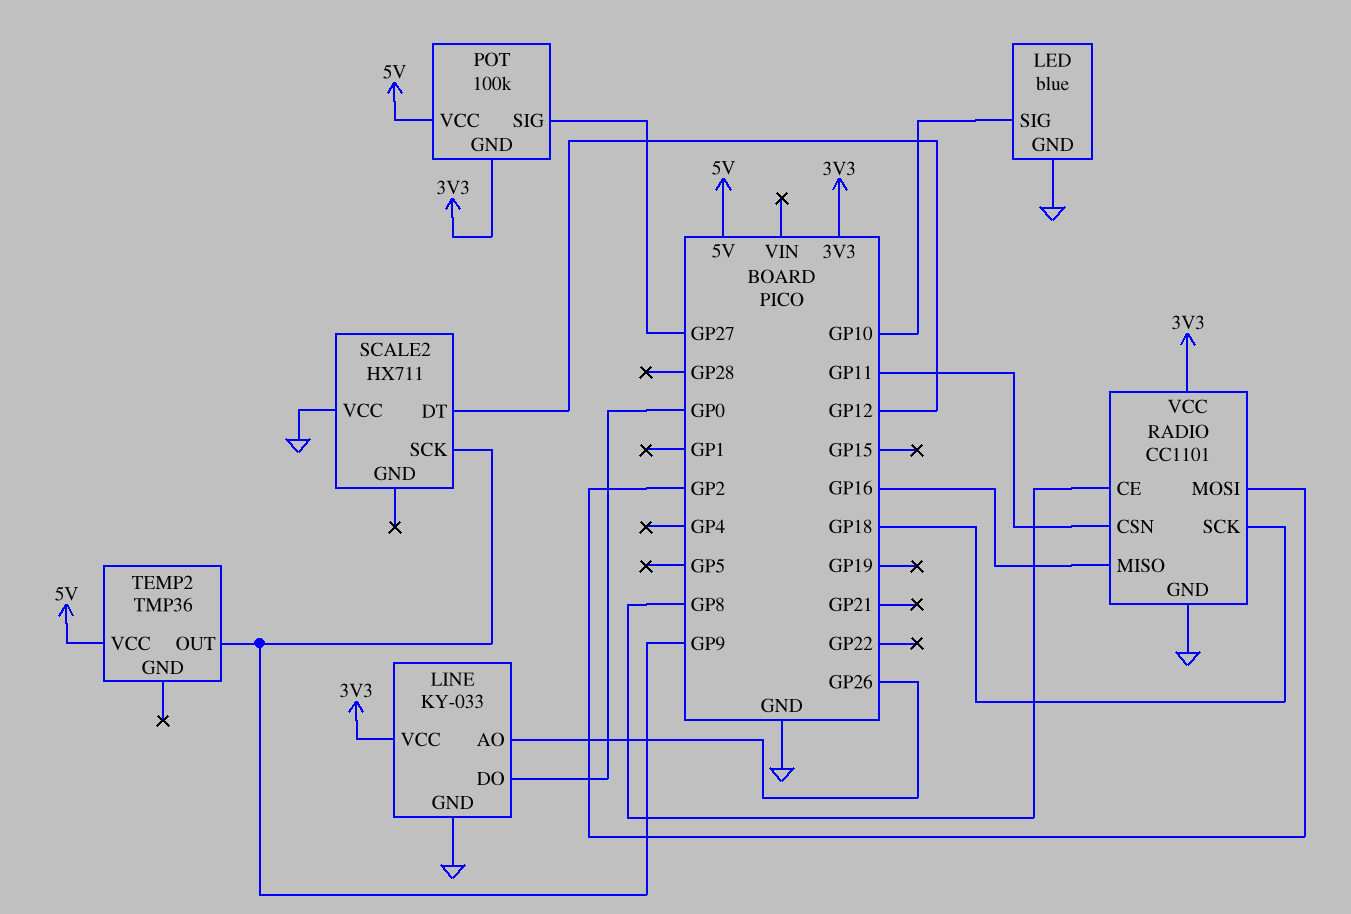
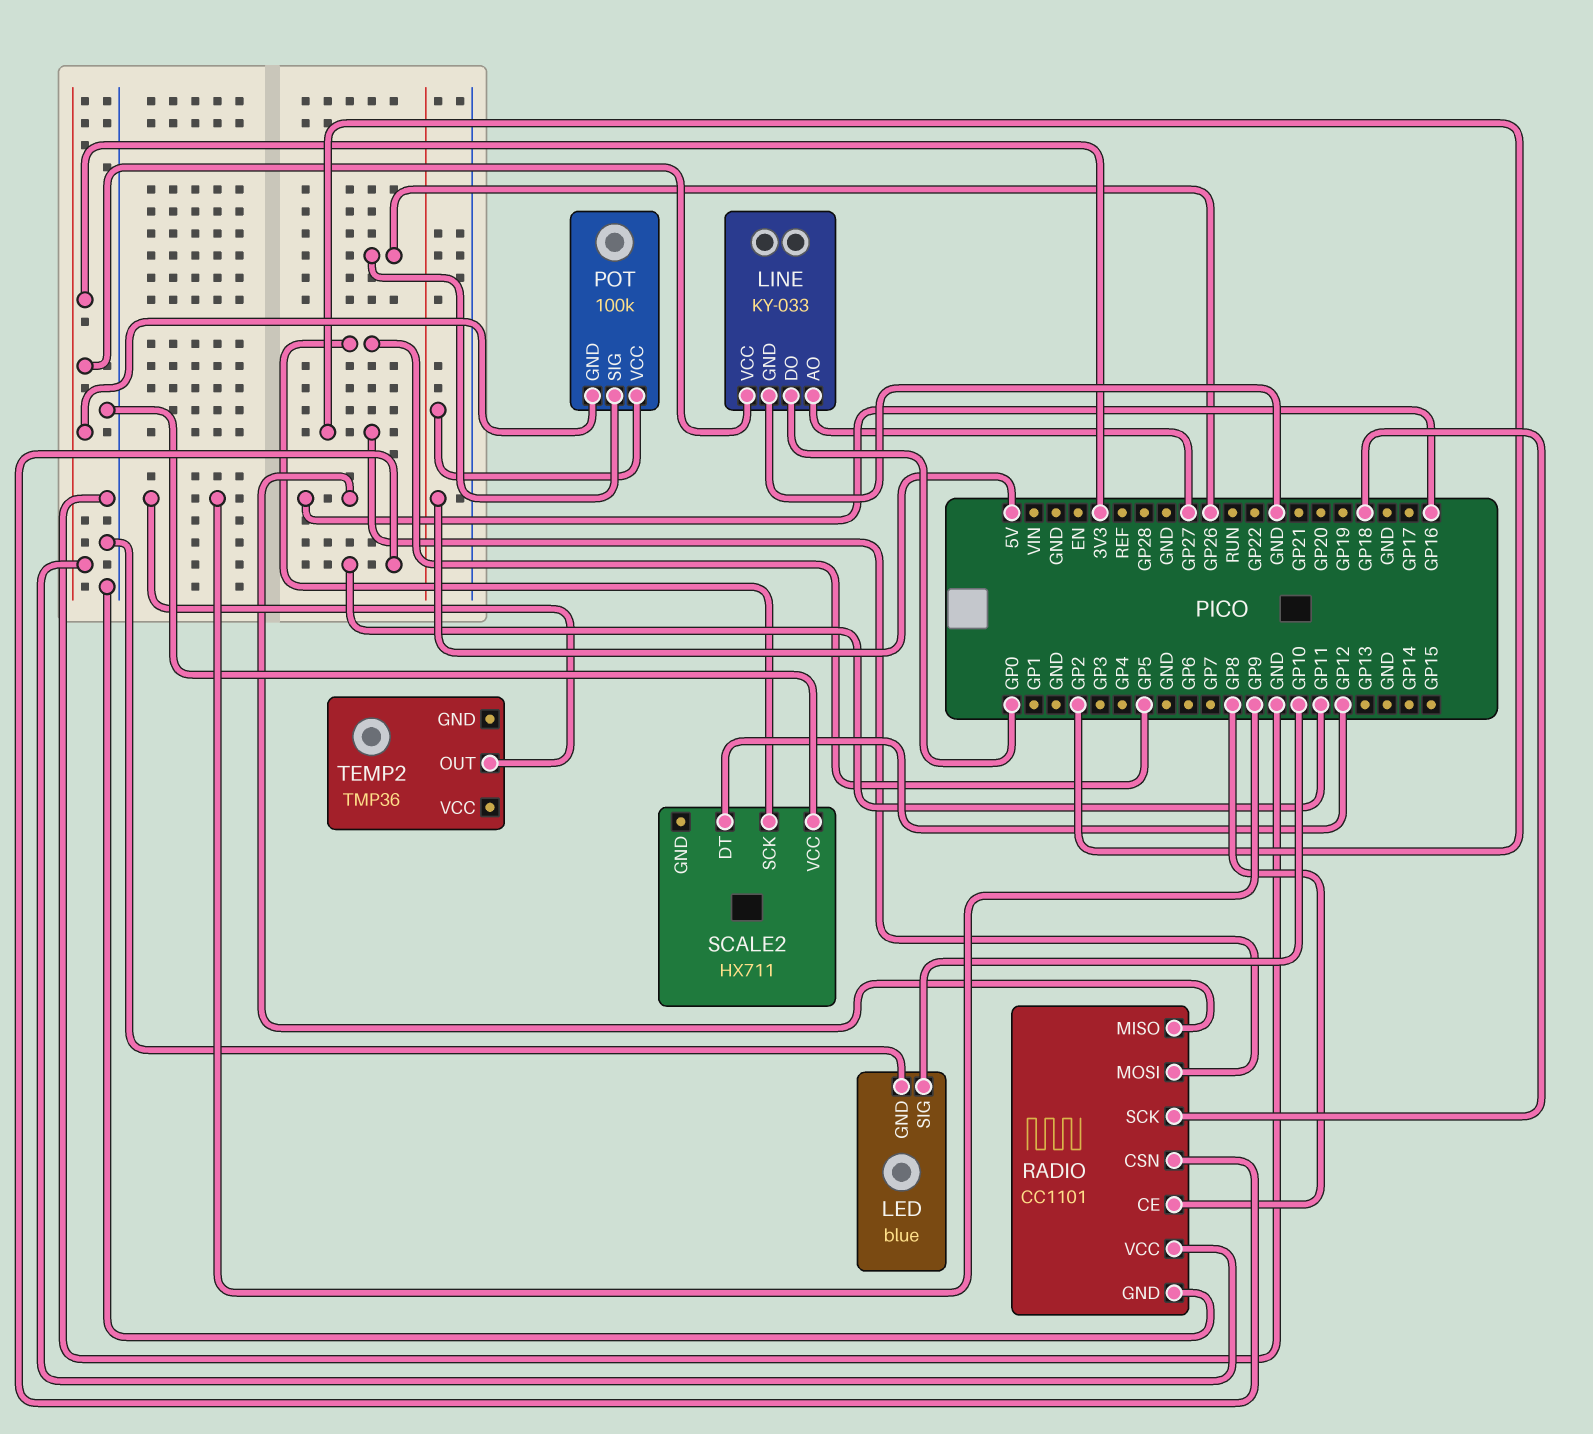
LINE pin AO: GP26 -> GP27
POT pin SIG: GP27 -> GP26
SCALE2 pin SCK: GP9 -> GP5
TEMP2 pin VCC: 5V -> none

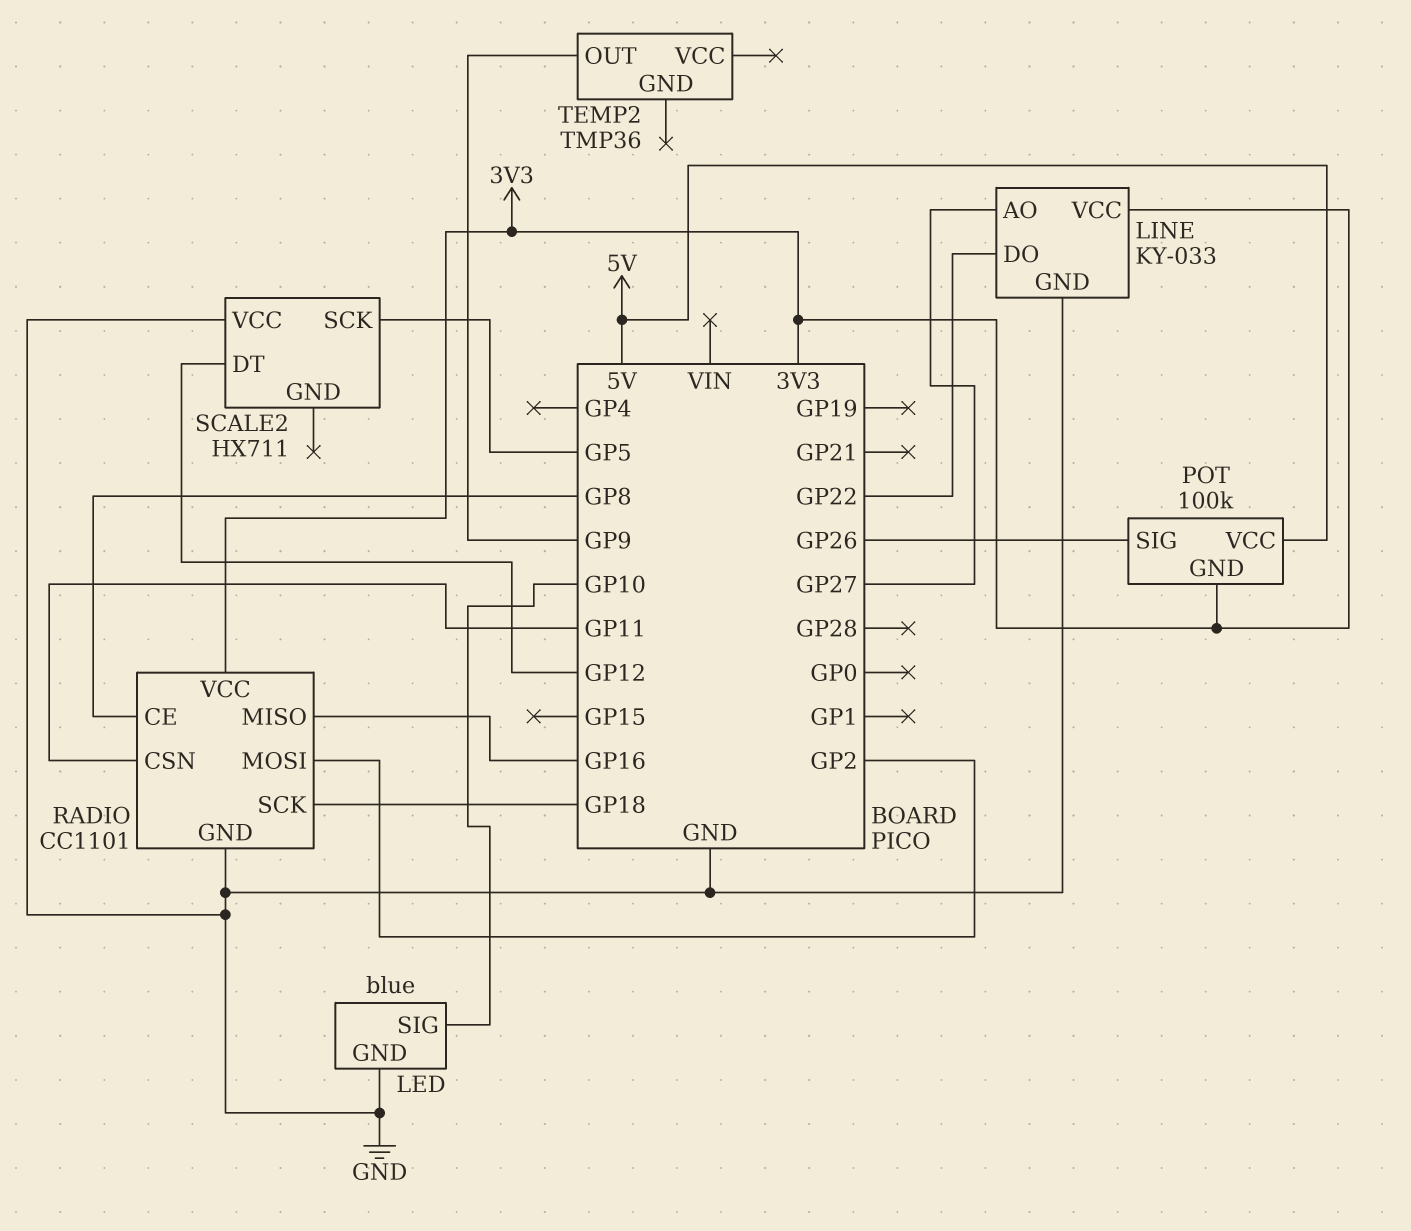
LINE pin DO: GP0 -> GP22

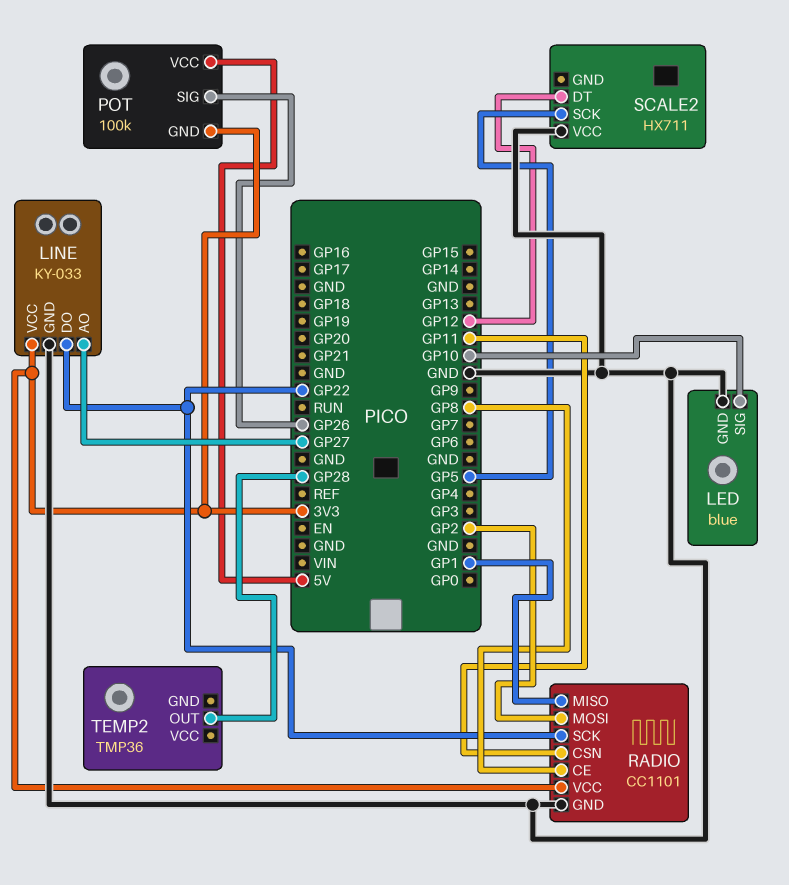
RADIO pin MISO: GP16 -> GP1
RADIO pin SCK: GP18 -> GP22
TEMP2 pin OUT: GP9 -> GP28

